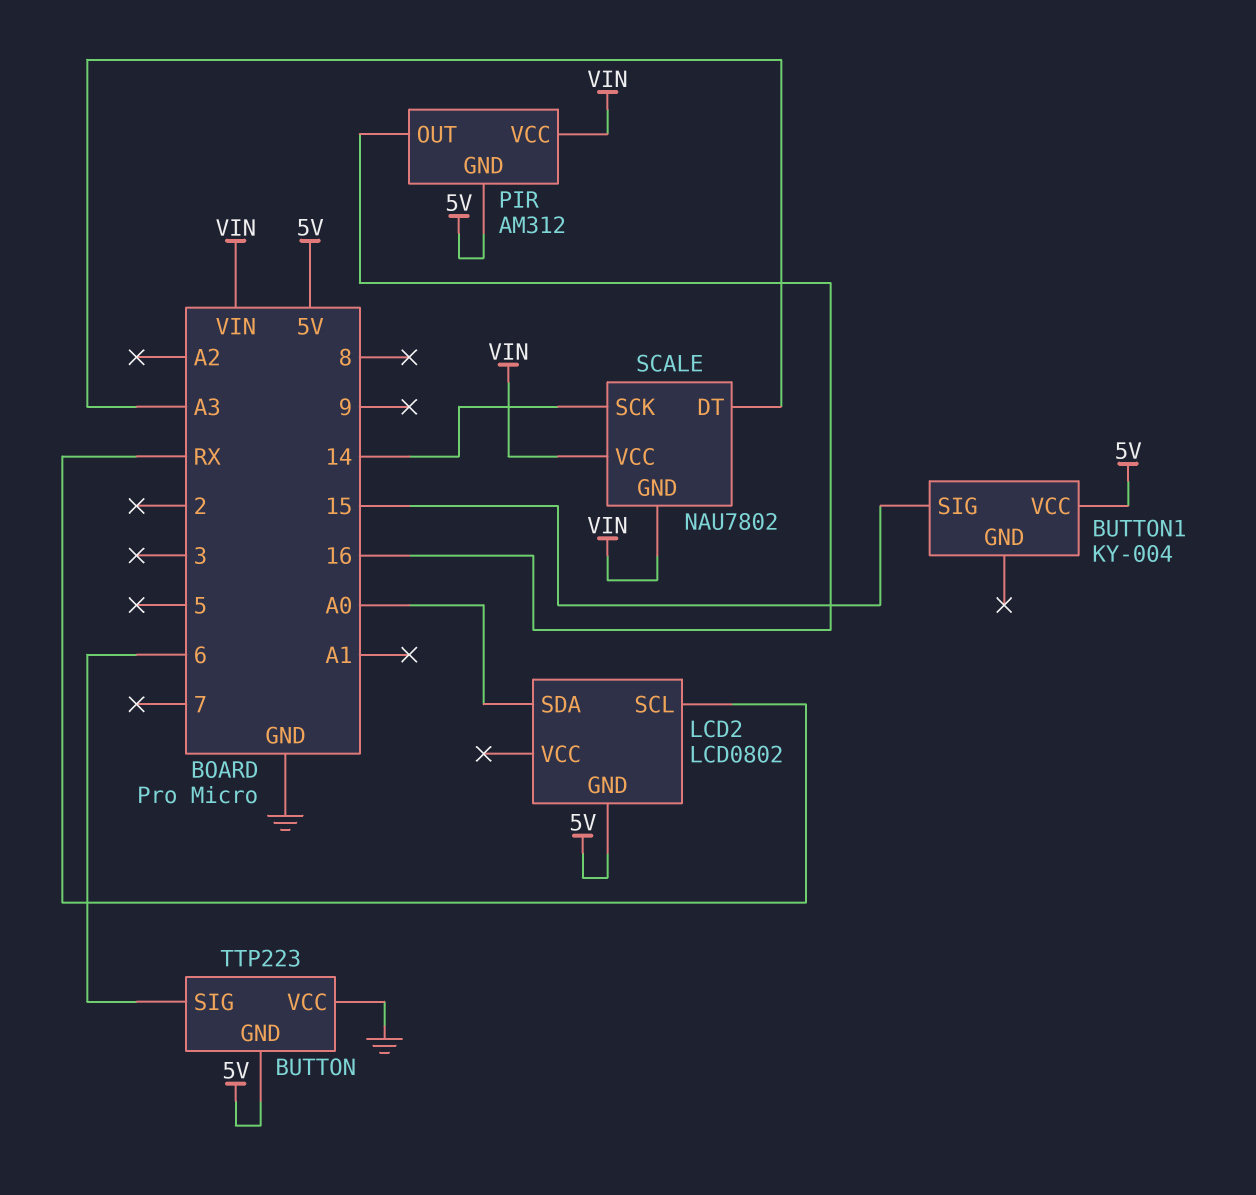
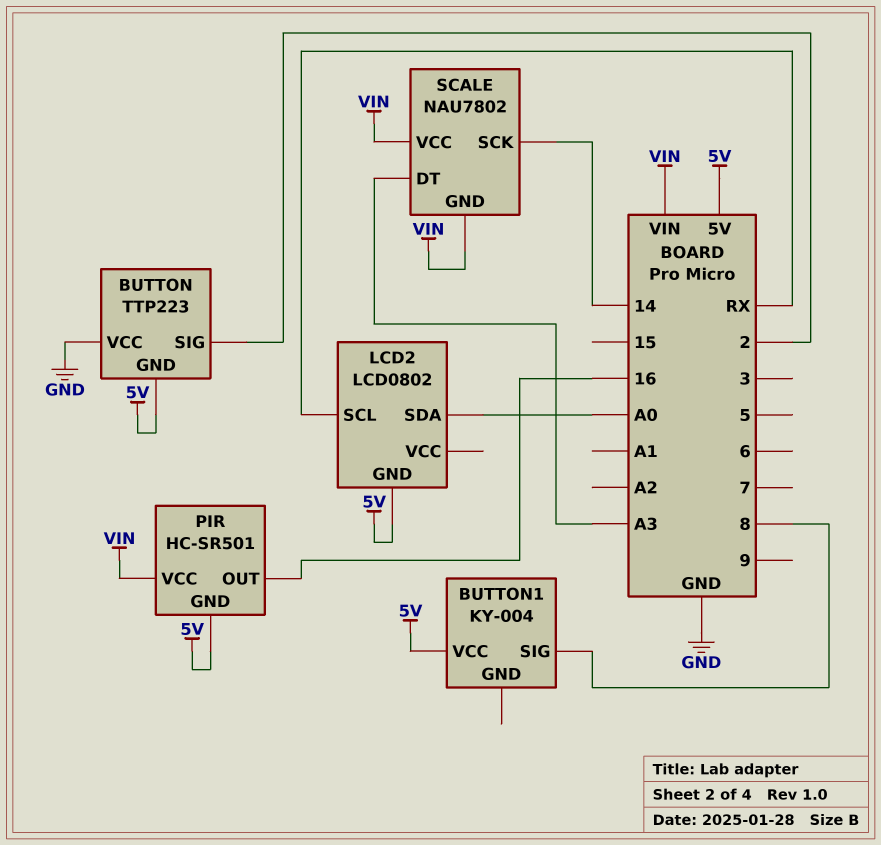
BUTTON pin SIG: 6 -> 2
BUTTON1 pin SIG: 15 -> 8
PIR: AM312 -> HC-SR501

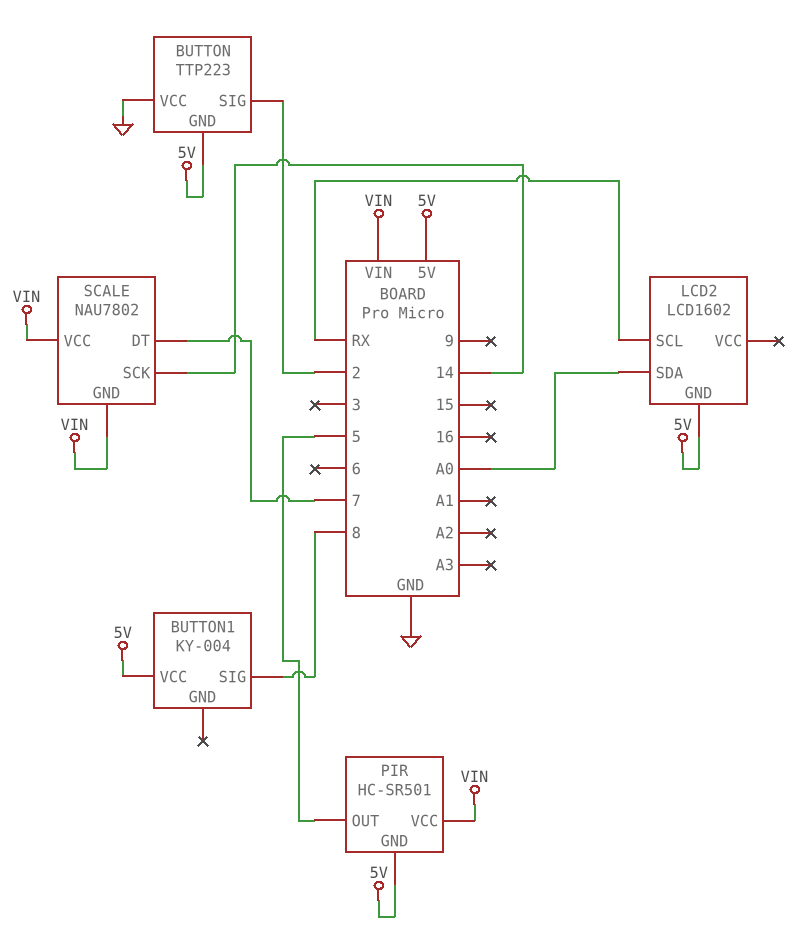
LCD2: LCD0802 -> LCD1602
PIR pin OUT: 16 -> 5
SCALE pin DT: A3 -> 7

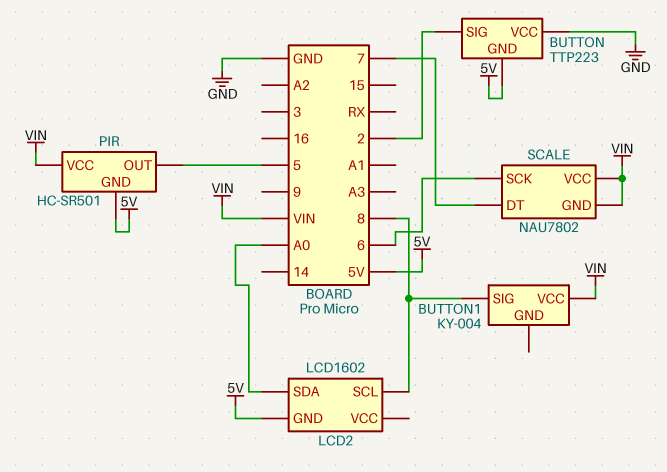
BUTTON1 pin VCC: 5V -> VIN
LCD2 pin SCL: RX -> 8
SCALE pin SCK: 14 -> 6

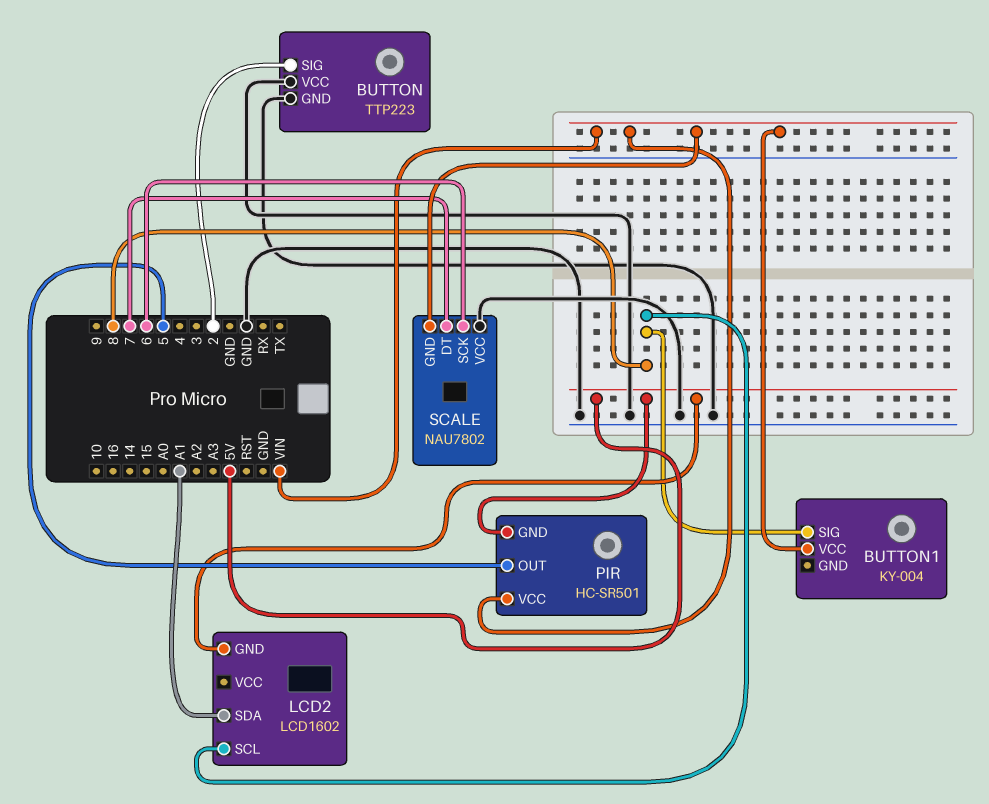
BUTTON pin GND: 5V -> GND
LCD2 pin SDA: A0 -> A1
SCALE pin VCC: VIN -> GND

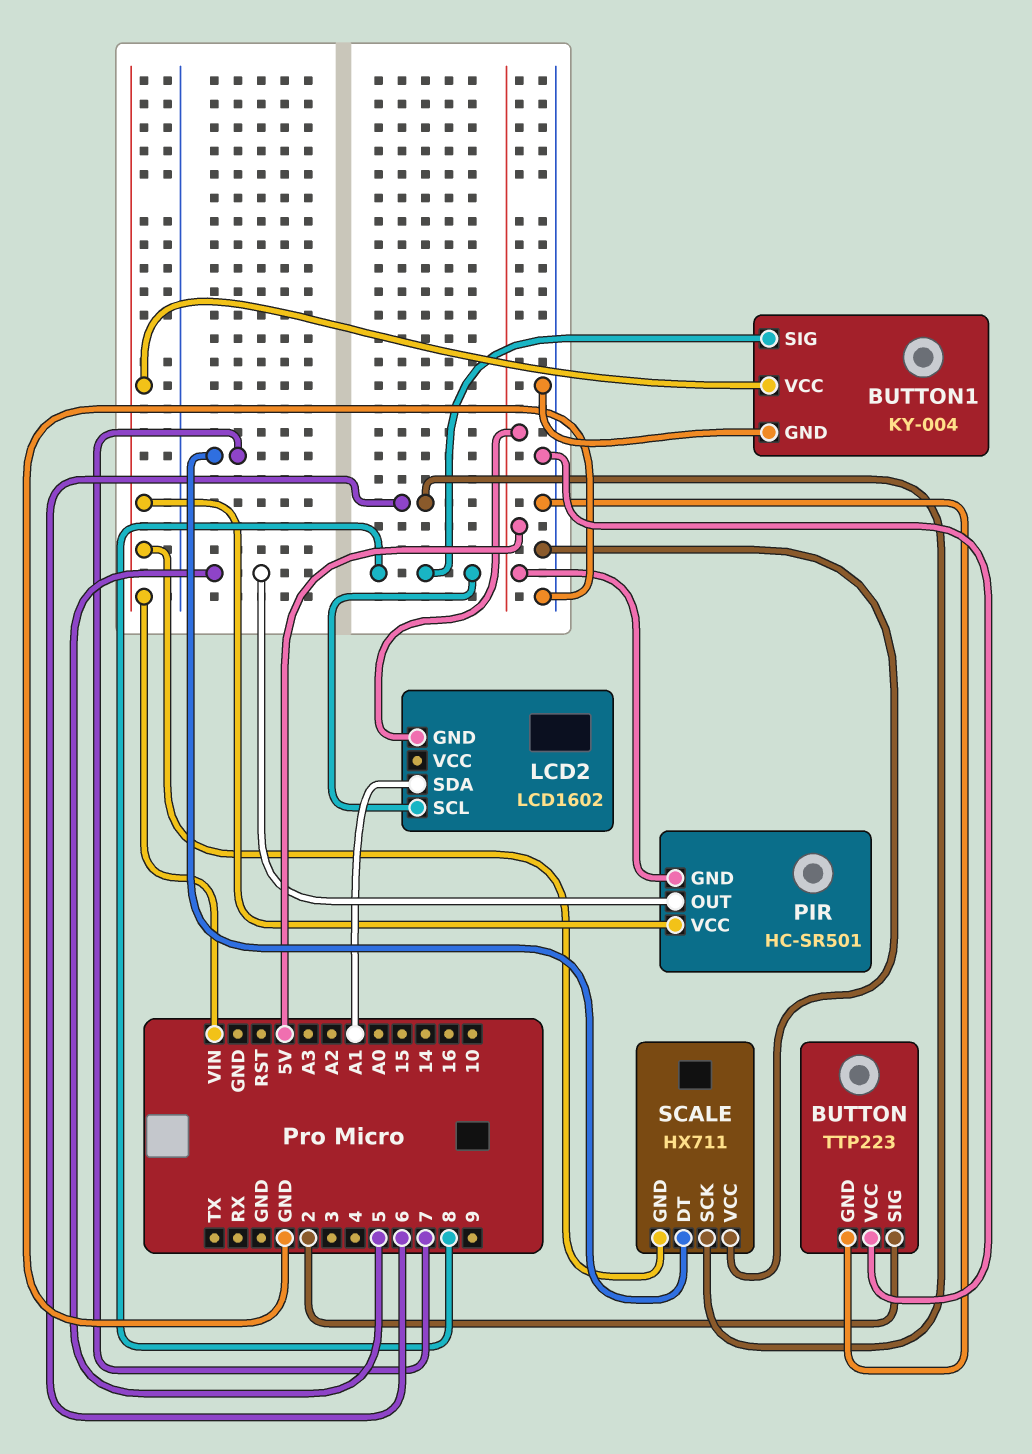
BUTTON1 pin GND: none -> GND
SCALE: NAU7802 -> HX711

